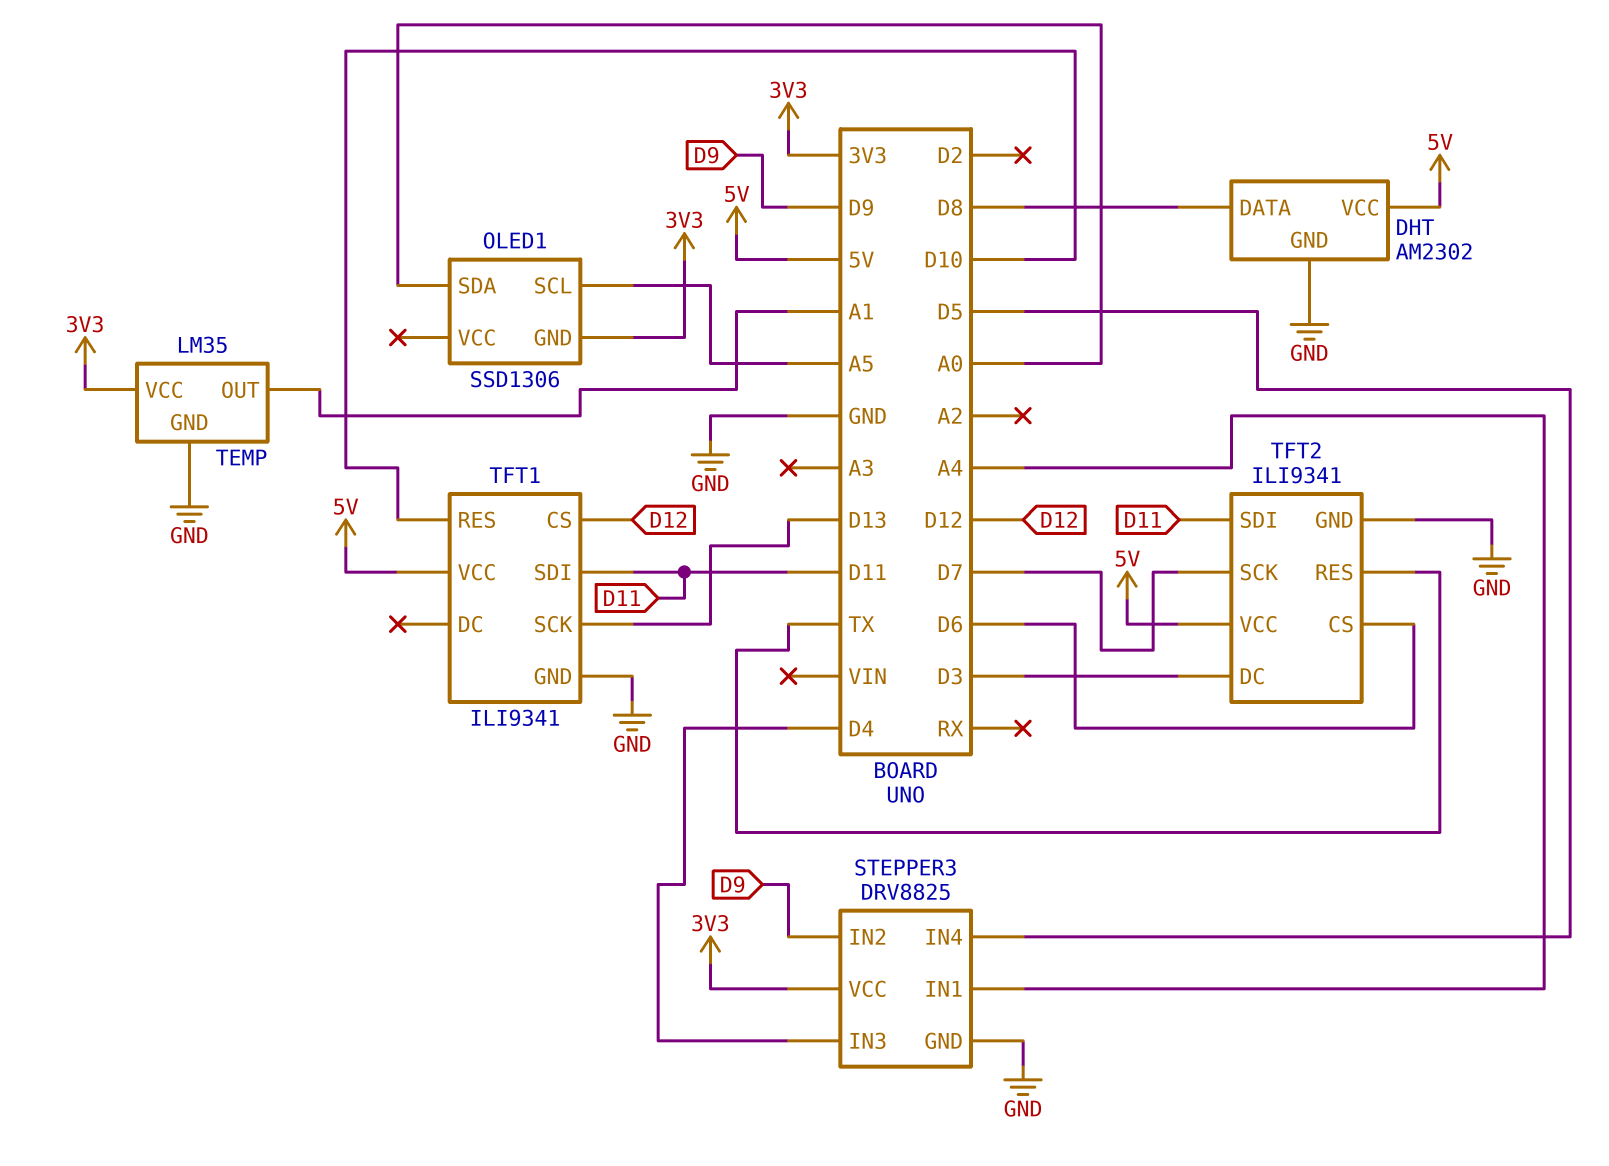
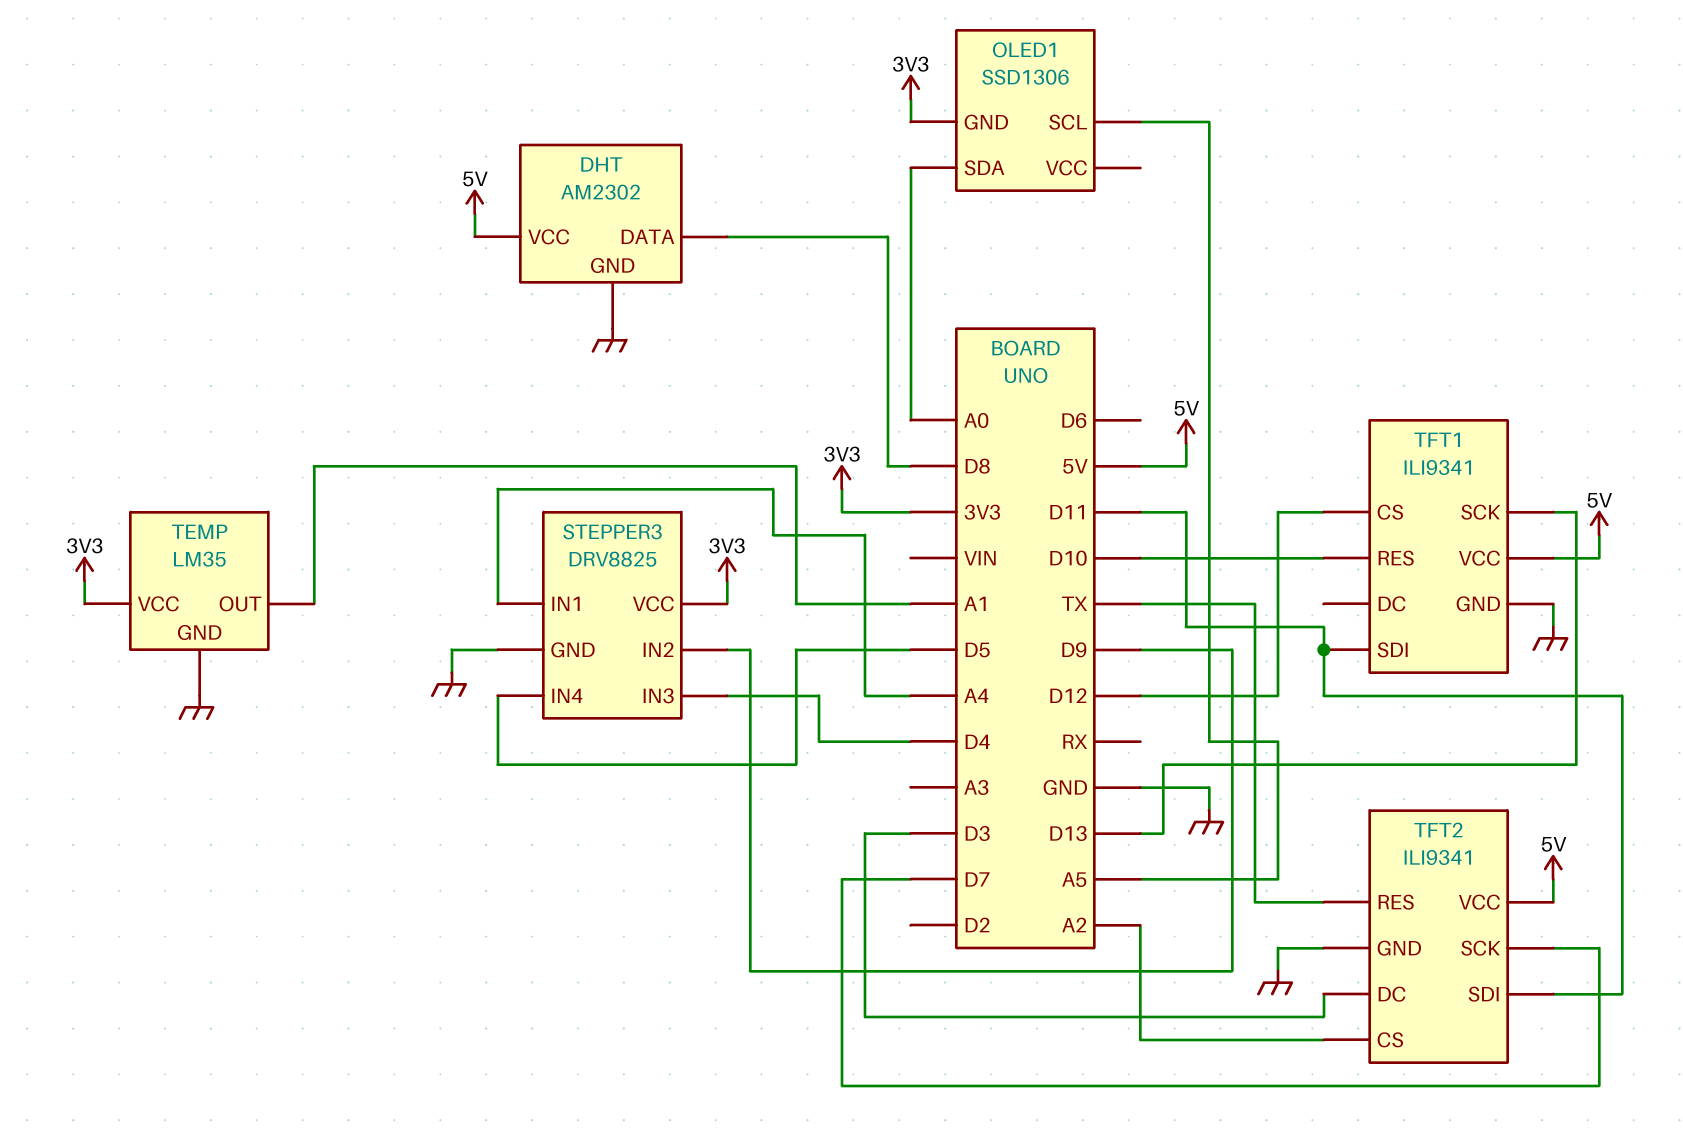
TFT2 pin CS: D6 -> A2

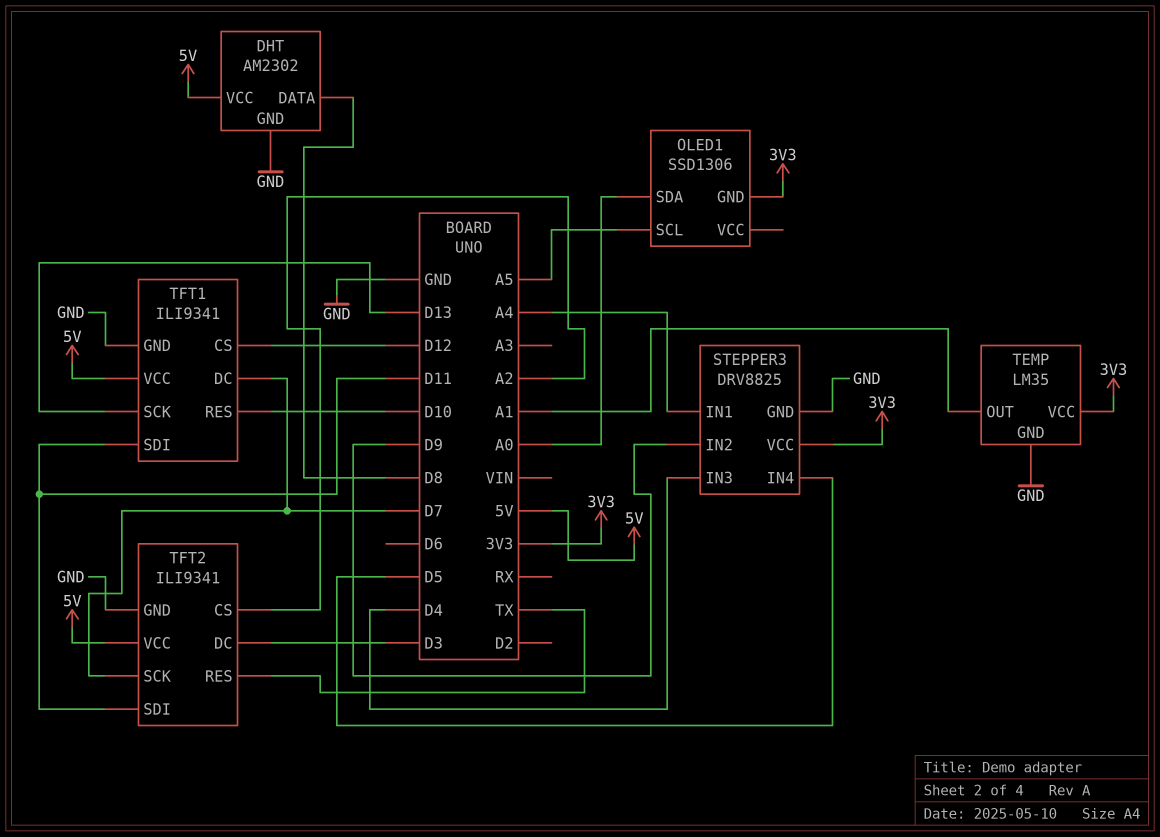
TFT1 pin DC: none -> D7

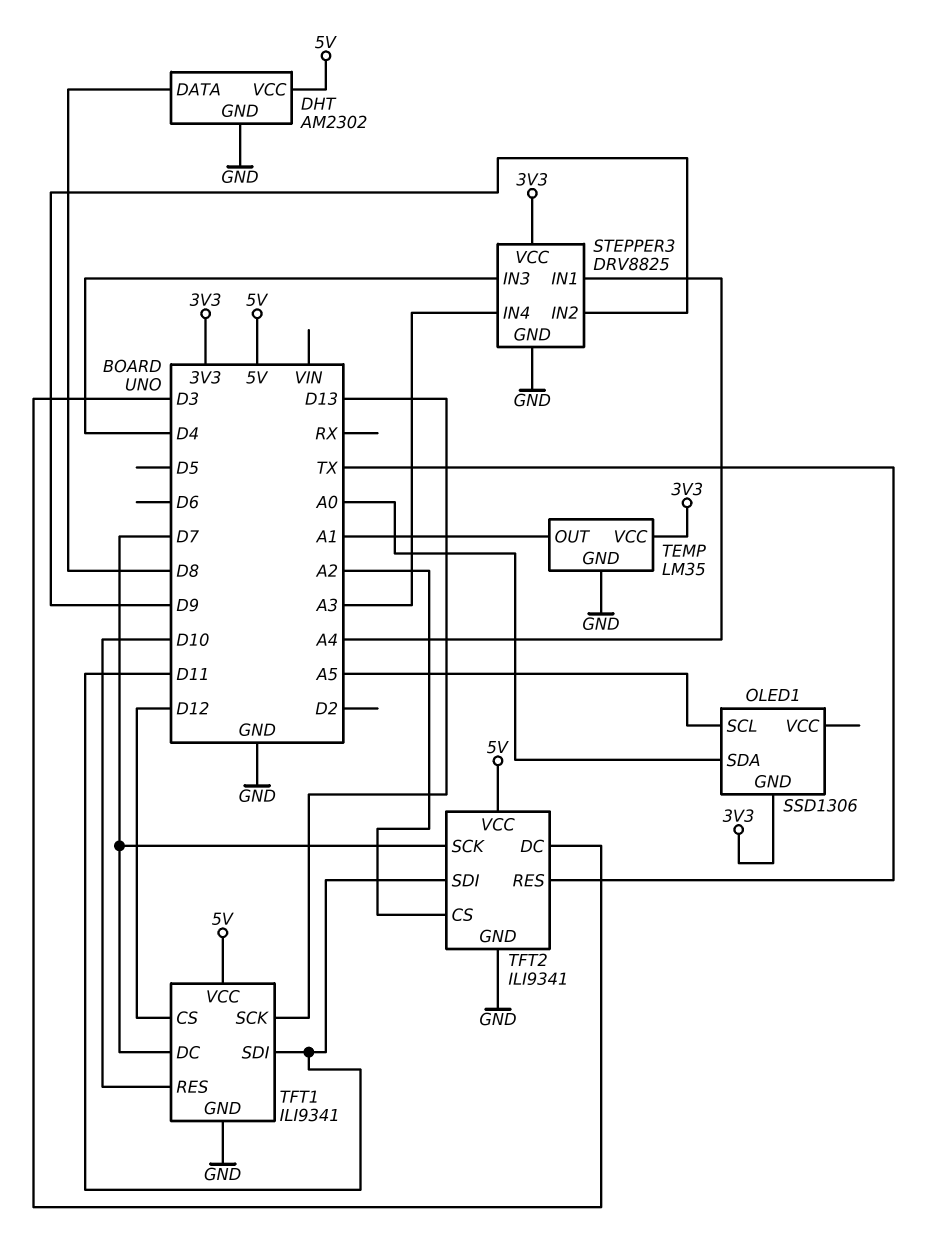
STEPPER3 pin IN4: D5 -> A3

